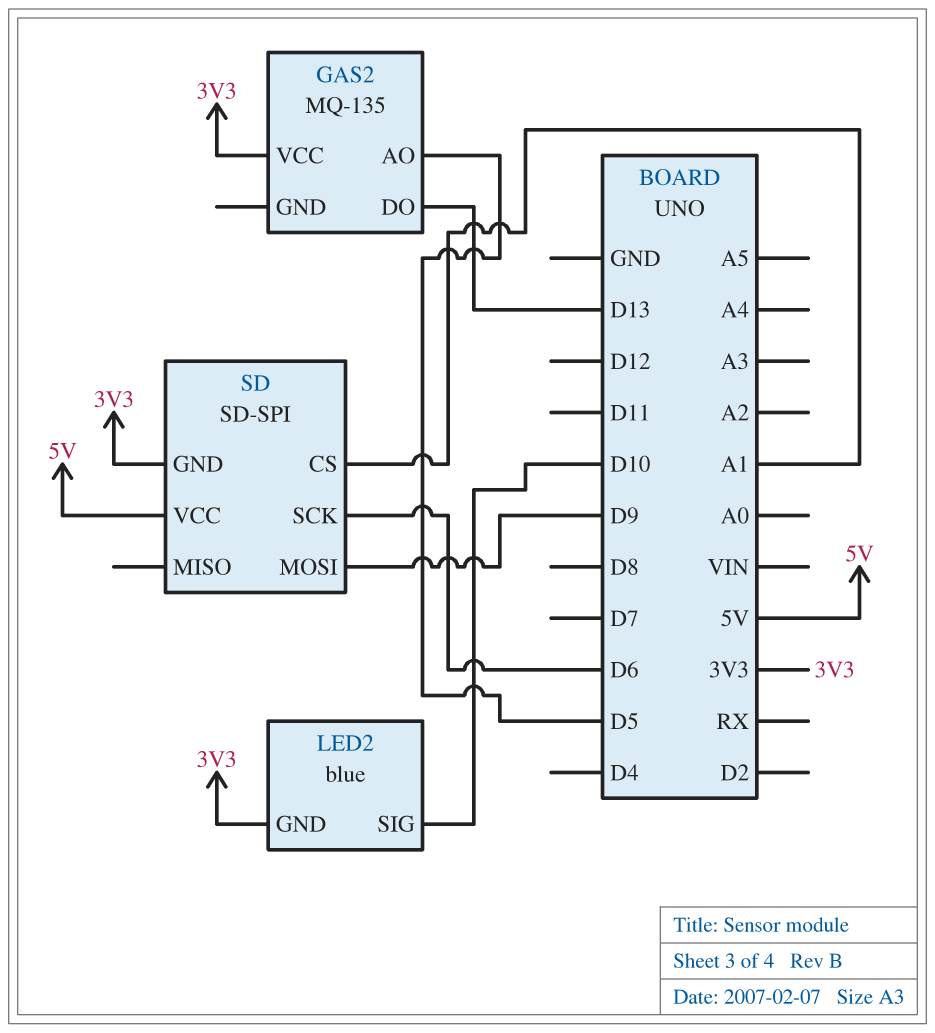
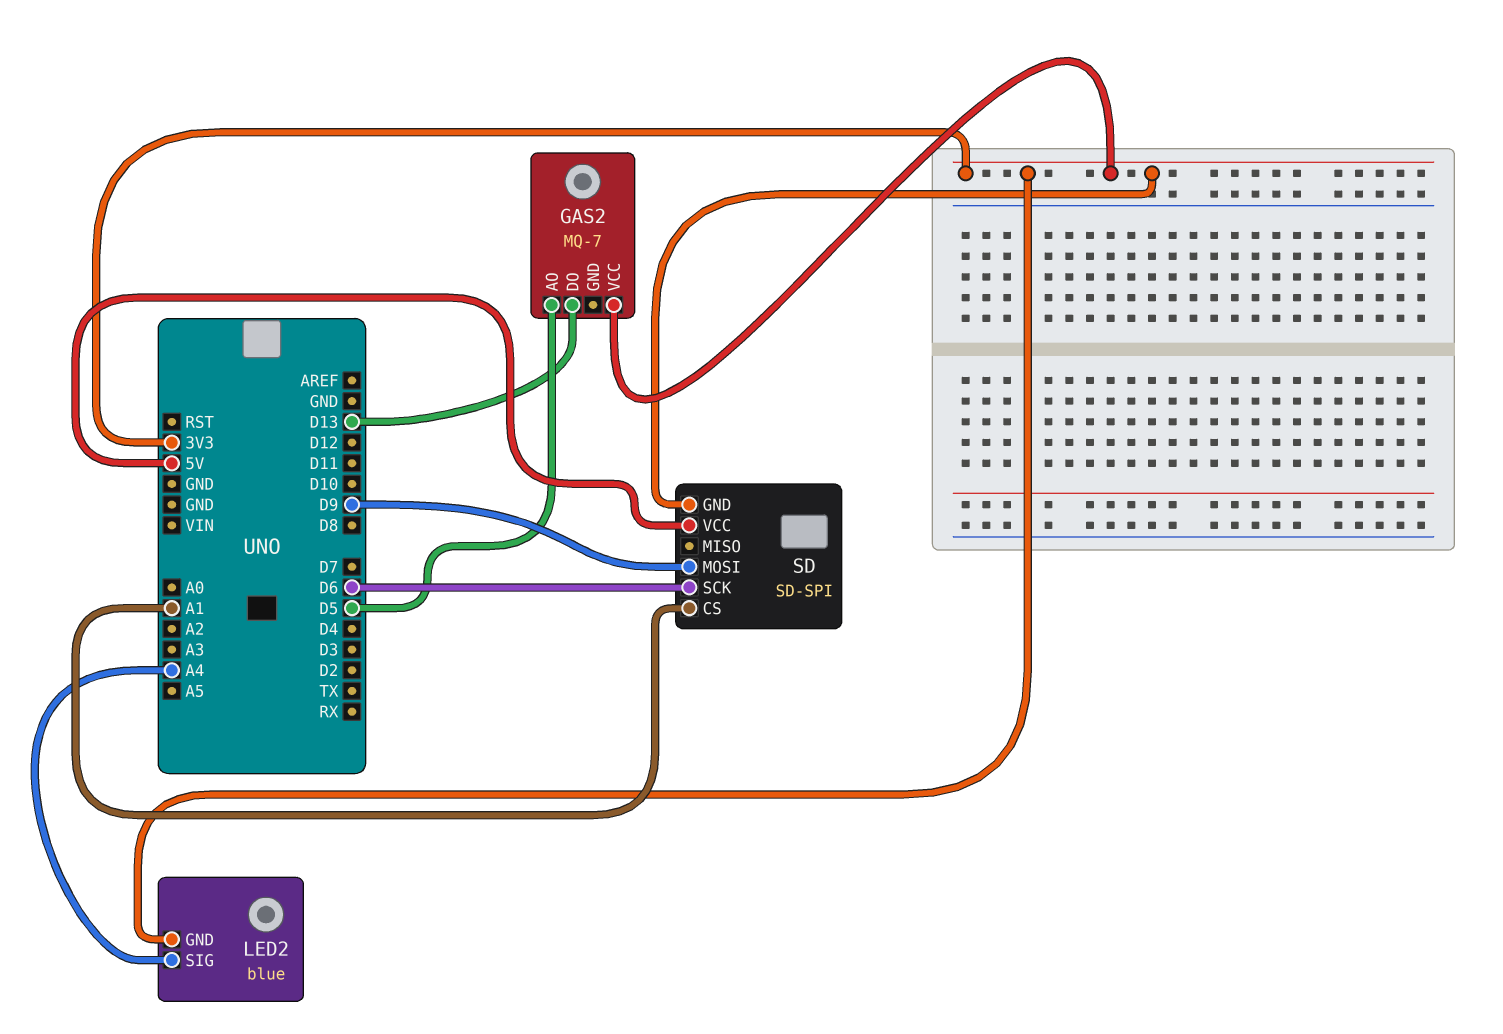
GAS2: MQ-135 -> MQ-7
LED2 pin SIG: D10 -> A4

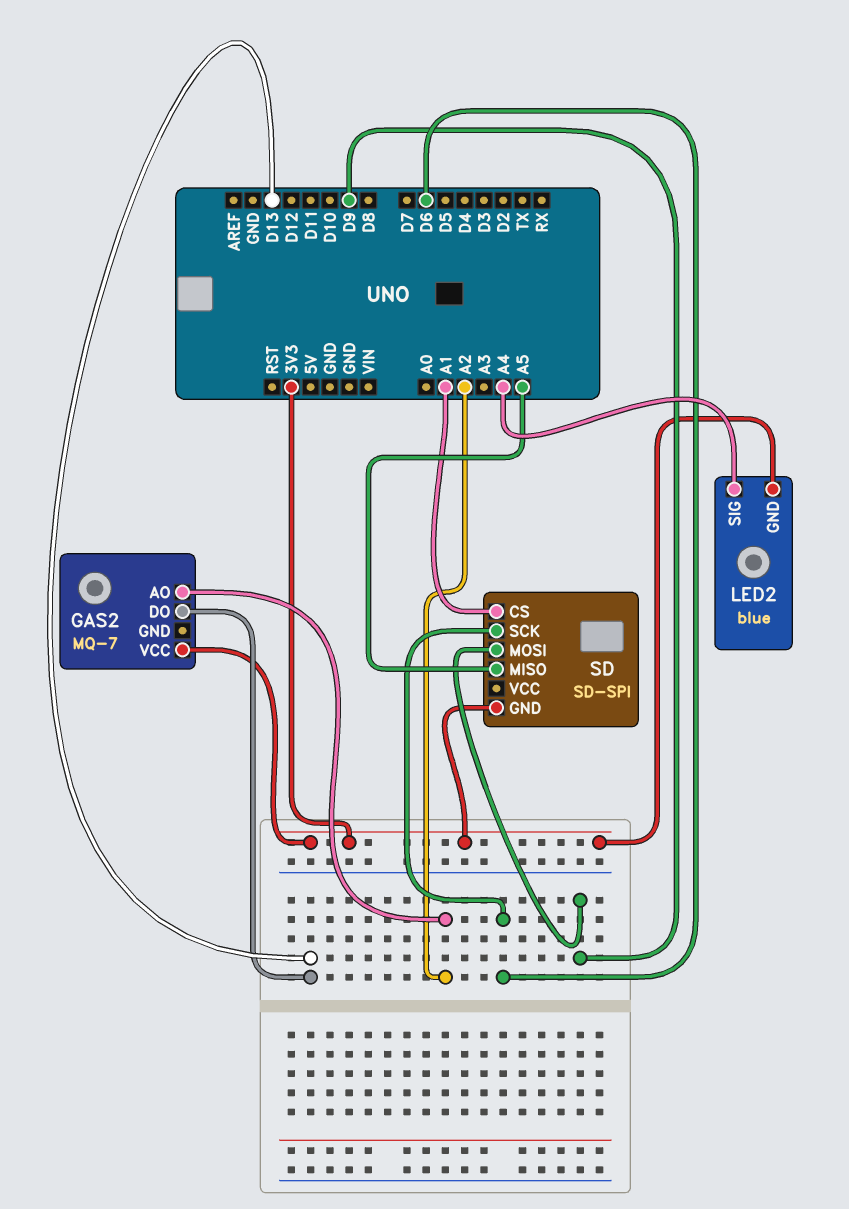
GAS2 pin AO: D5 -> A2
SD pin MISO: none -> A5
SD pin VCC: 5V -> none

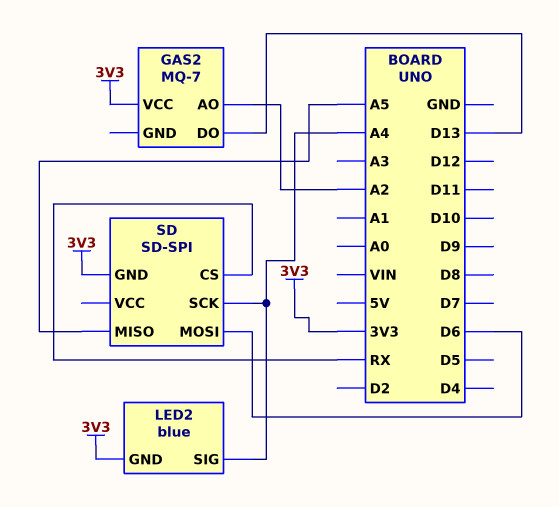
SD pin CS: A1 -> RX
SD pin MOSI: D9 -> D6
SD pin SCK: D6 -> A4

